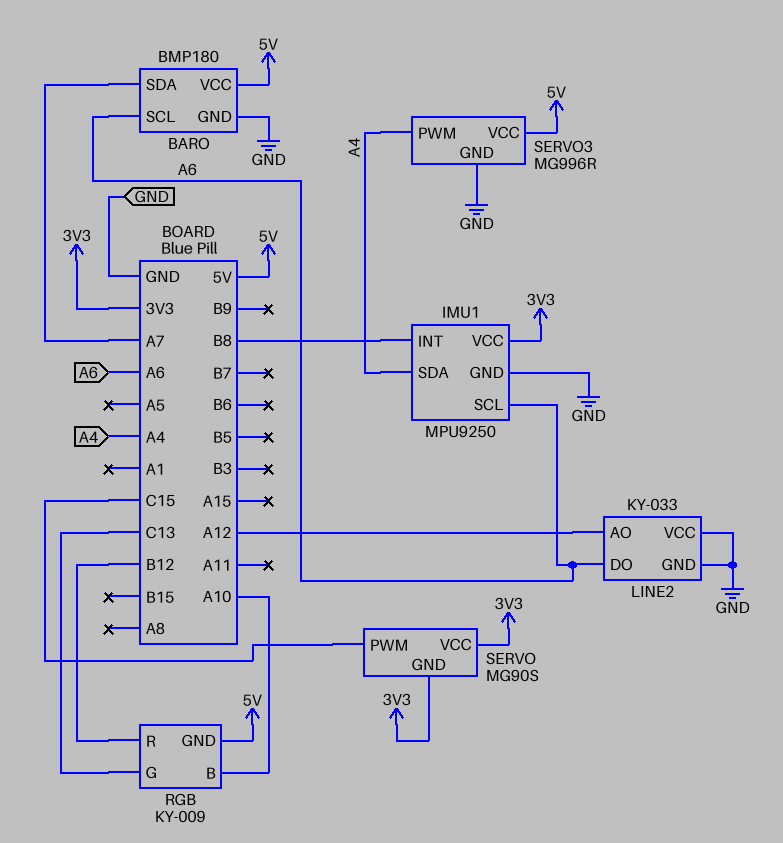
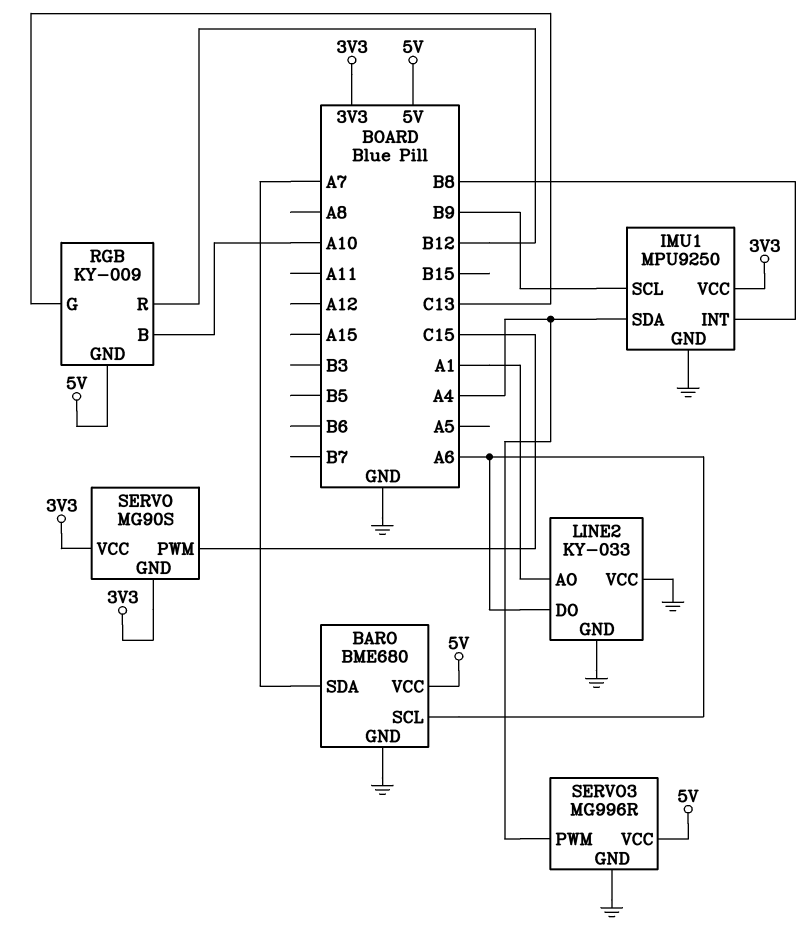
BARO: BMP180 -> BME680
IMU1 pin SCL: A6 -> B9
LINE2 pin AO: A12 -> A1

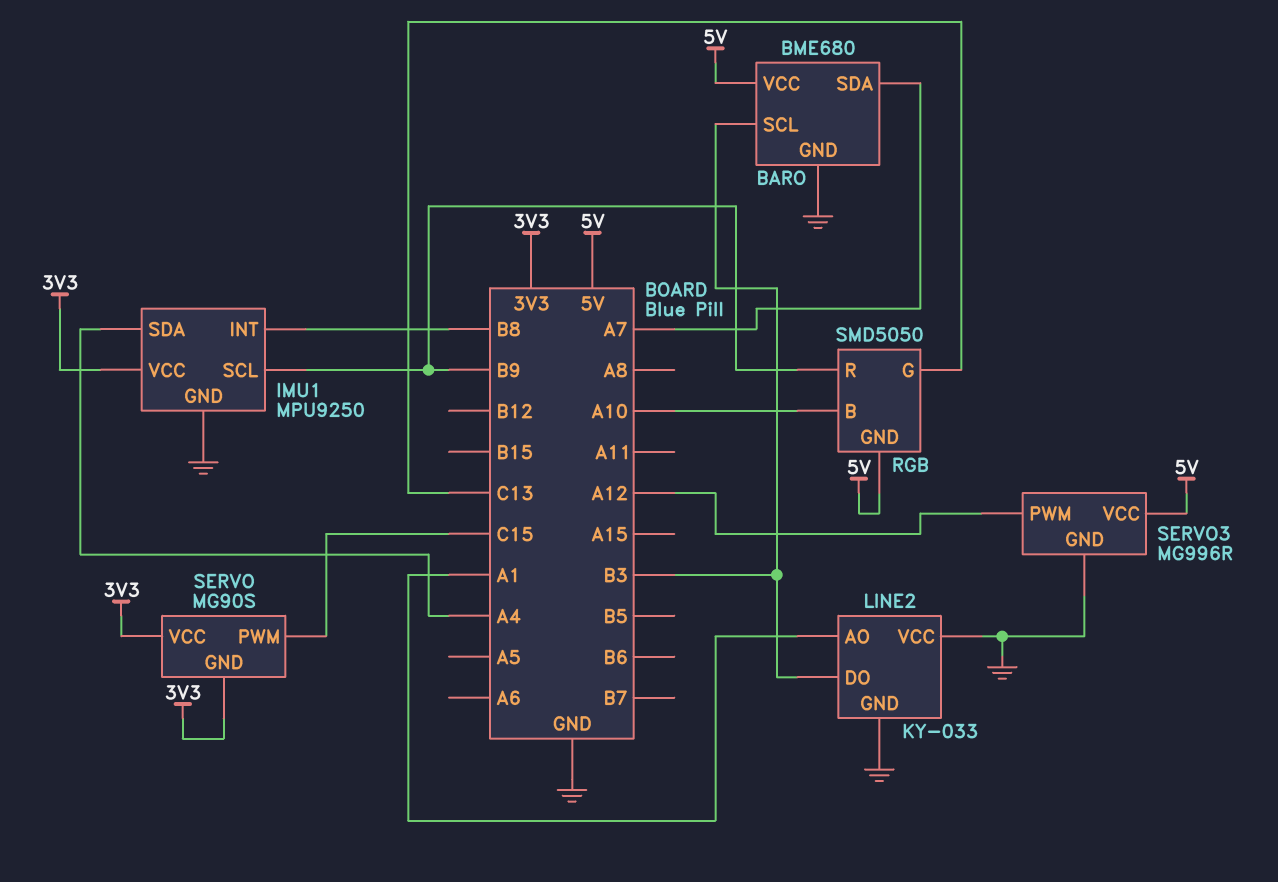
BARO pin SCL: A6 -> B3
LINE2 pin DO: A6 -> B3
RGB: KY-009 -> SMD5050
RGB pin R: B12 -> B9
SERVO3 pin PWM: A4 -> A12

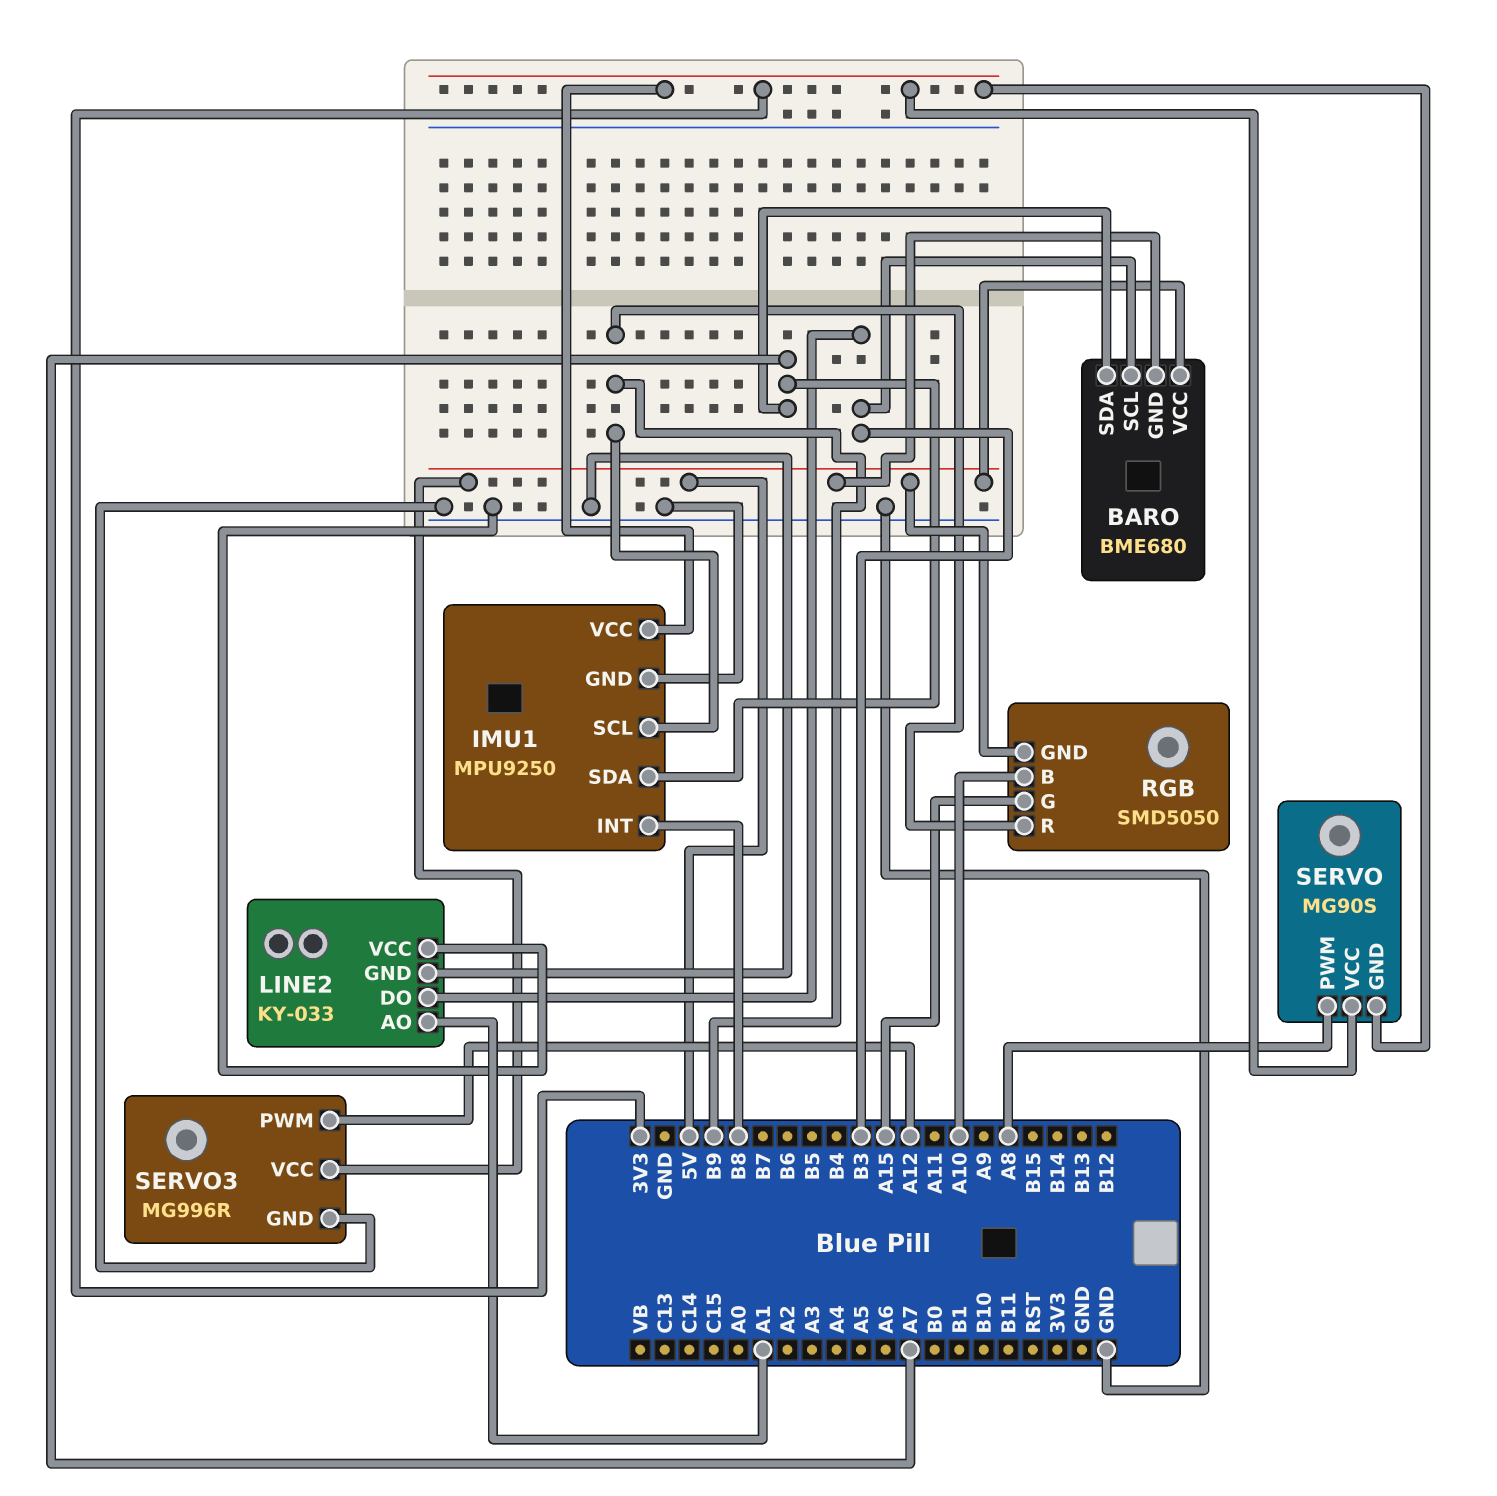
BARO pin GND: GND -> 5V
IMU1 pin SDA: A4 -> A7
RGB pin G: C13 -> A15
SERVO pin PWM: C15 -> A8

